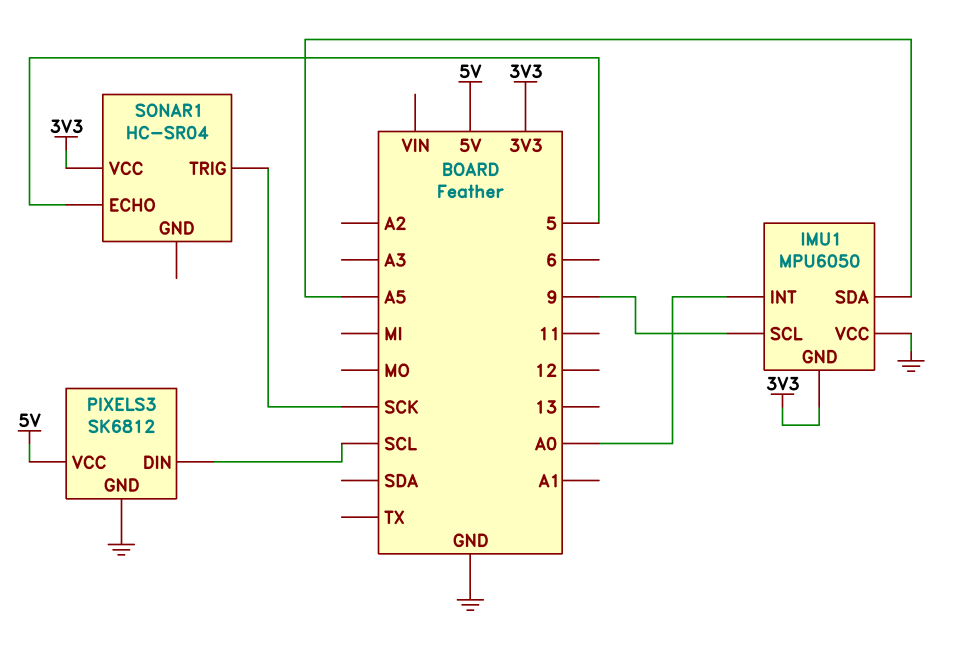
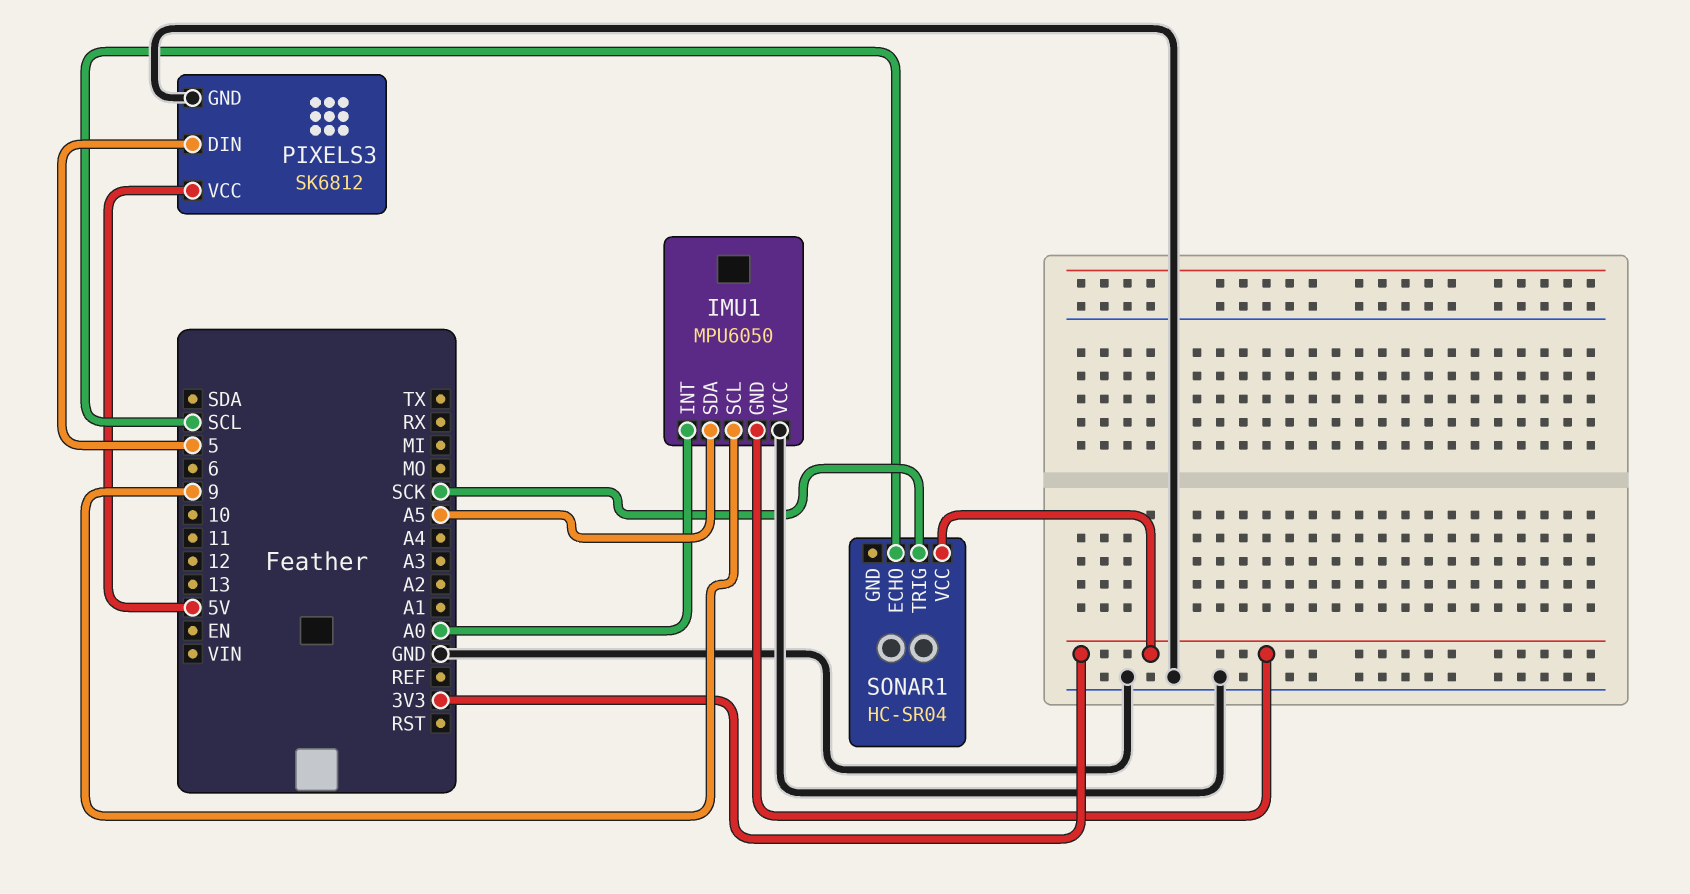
PIXELS3 pin DIN: SCL -> 5
SONAR1 pin ECHO: 5 -> SCL

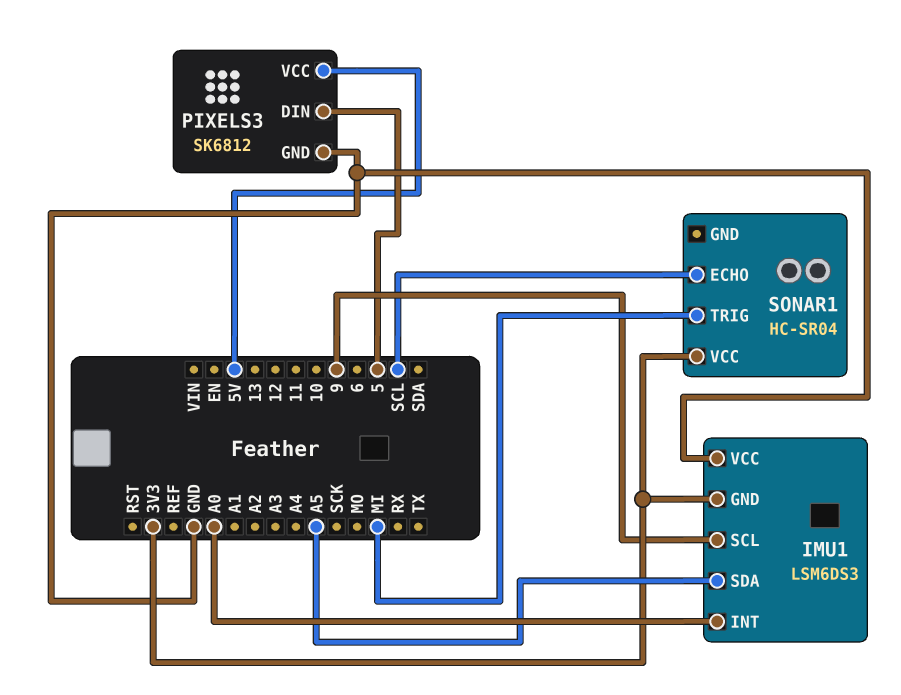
IMU1: MPU6050 -> LSM6DS3
SONAR1 pin TRIG: SCK -> MI

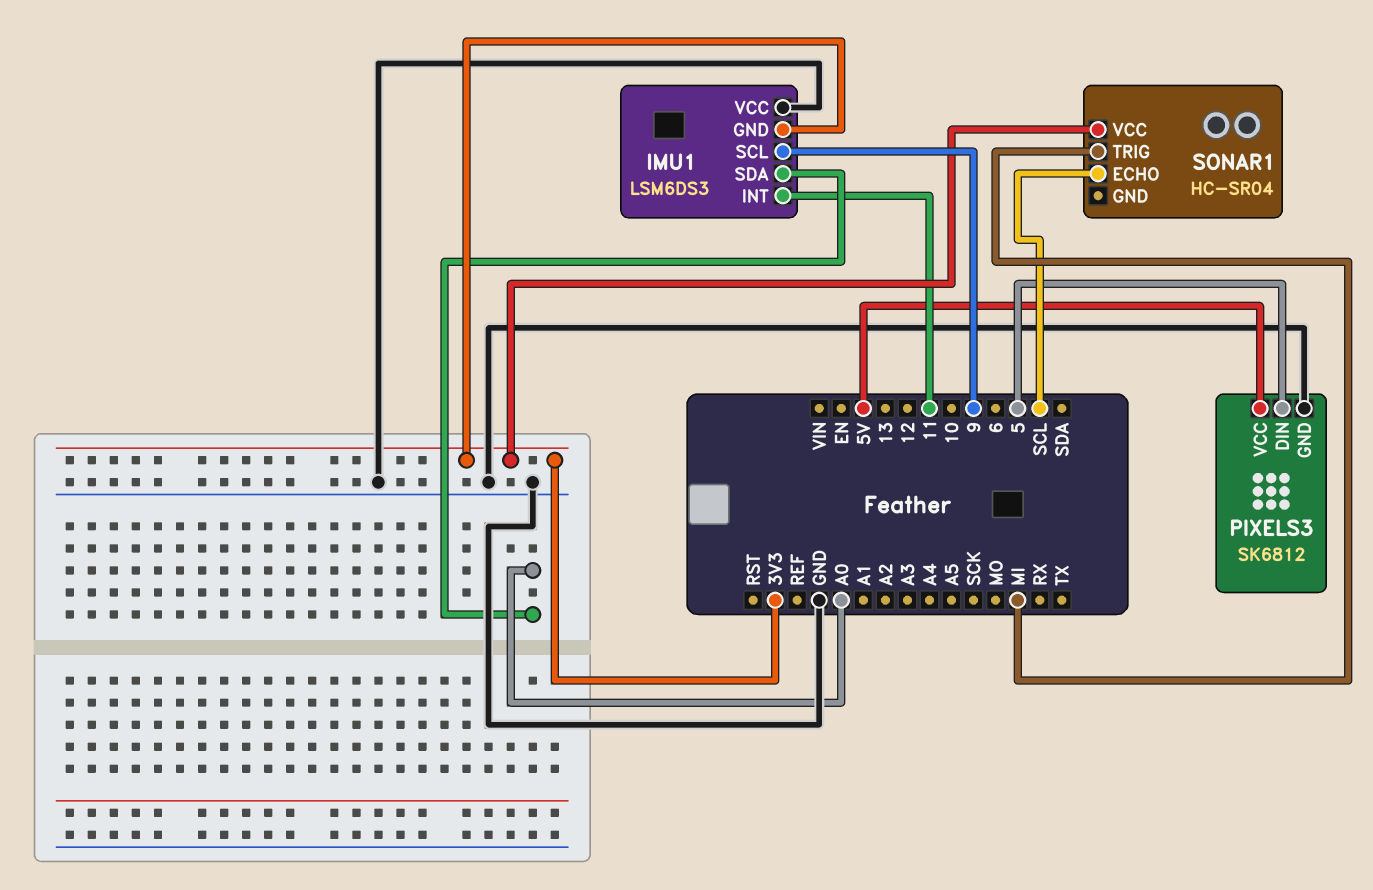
IMU1 pin INT: A0 -> 11
IMU1 pin SDA: A5 -> A0

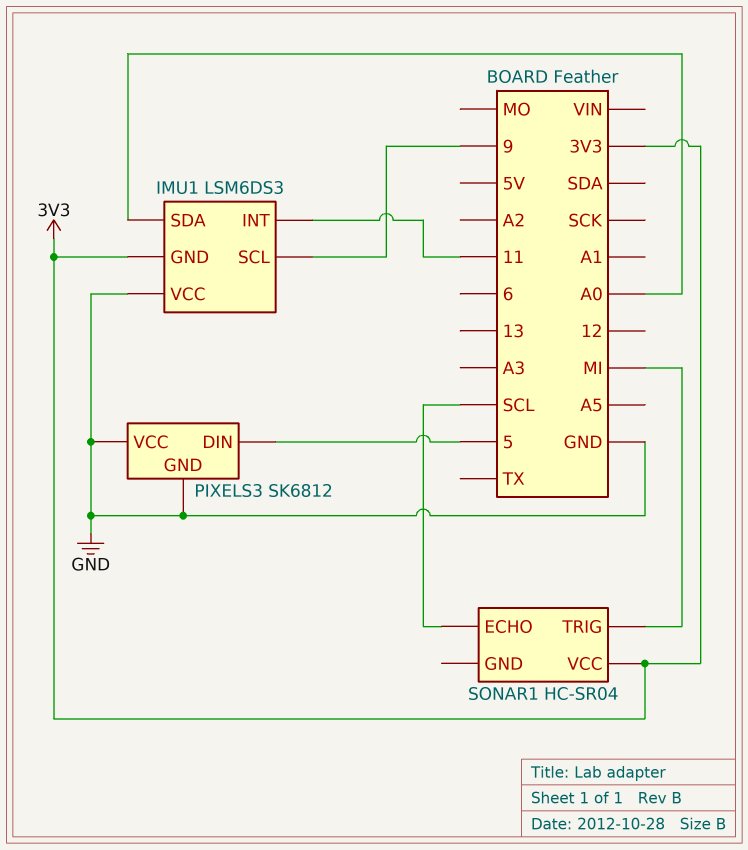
PIXELS3 pin VCC: 5V -> GND

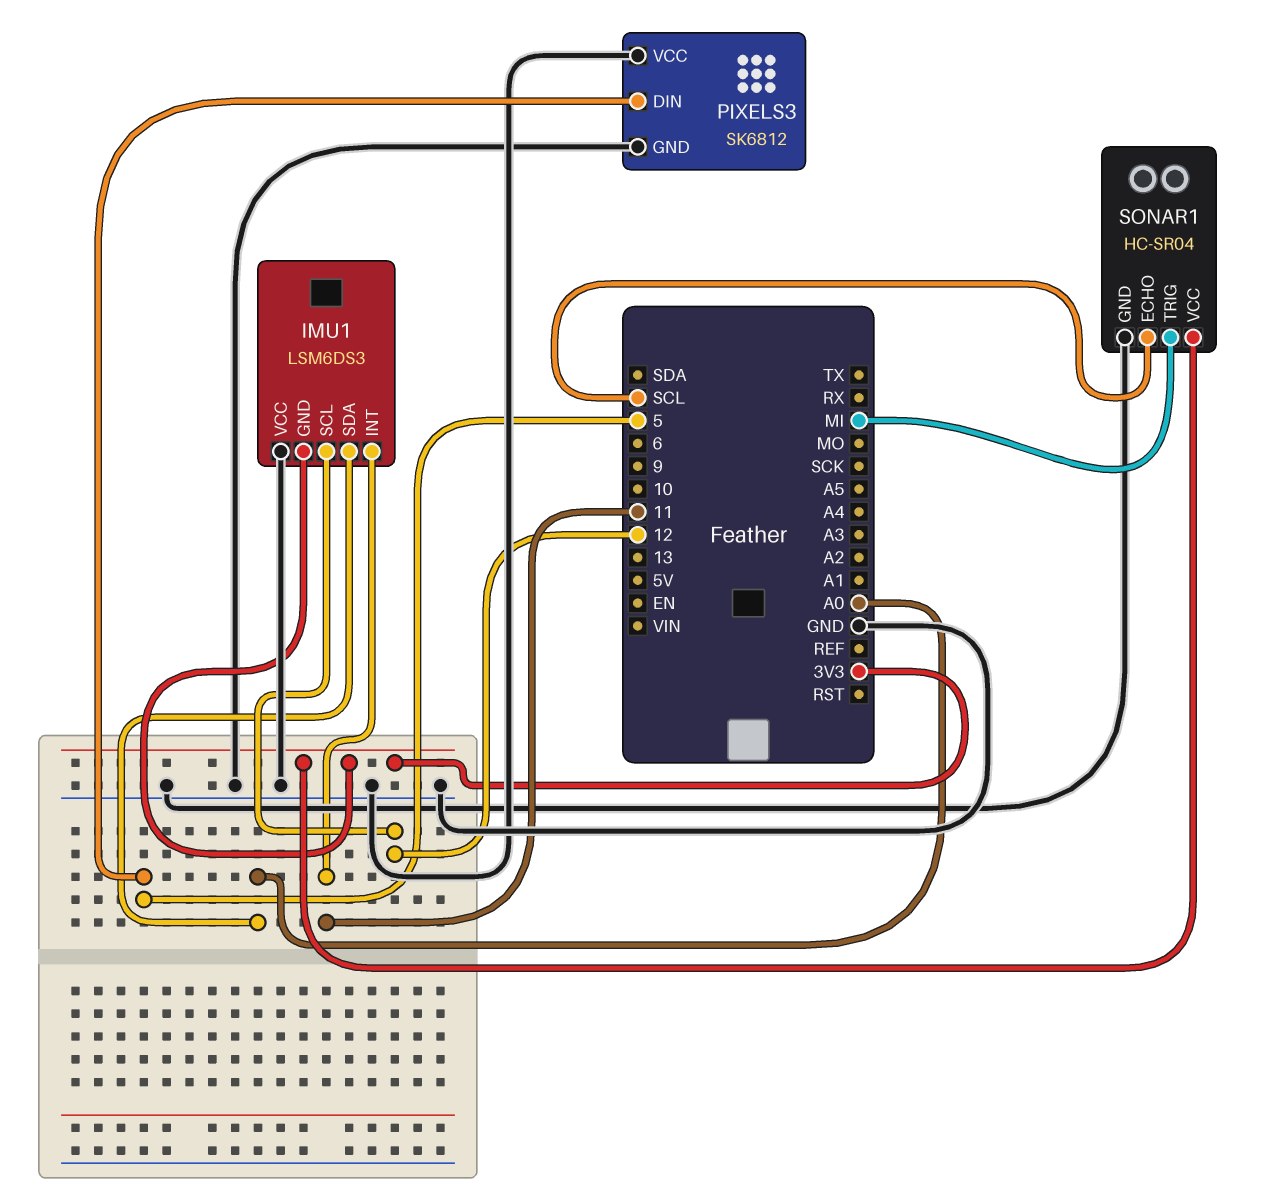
IMU1 pin SCL: 9 -> 12
SONAR1 pin GND: none -> GND

